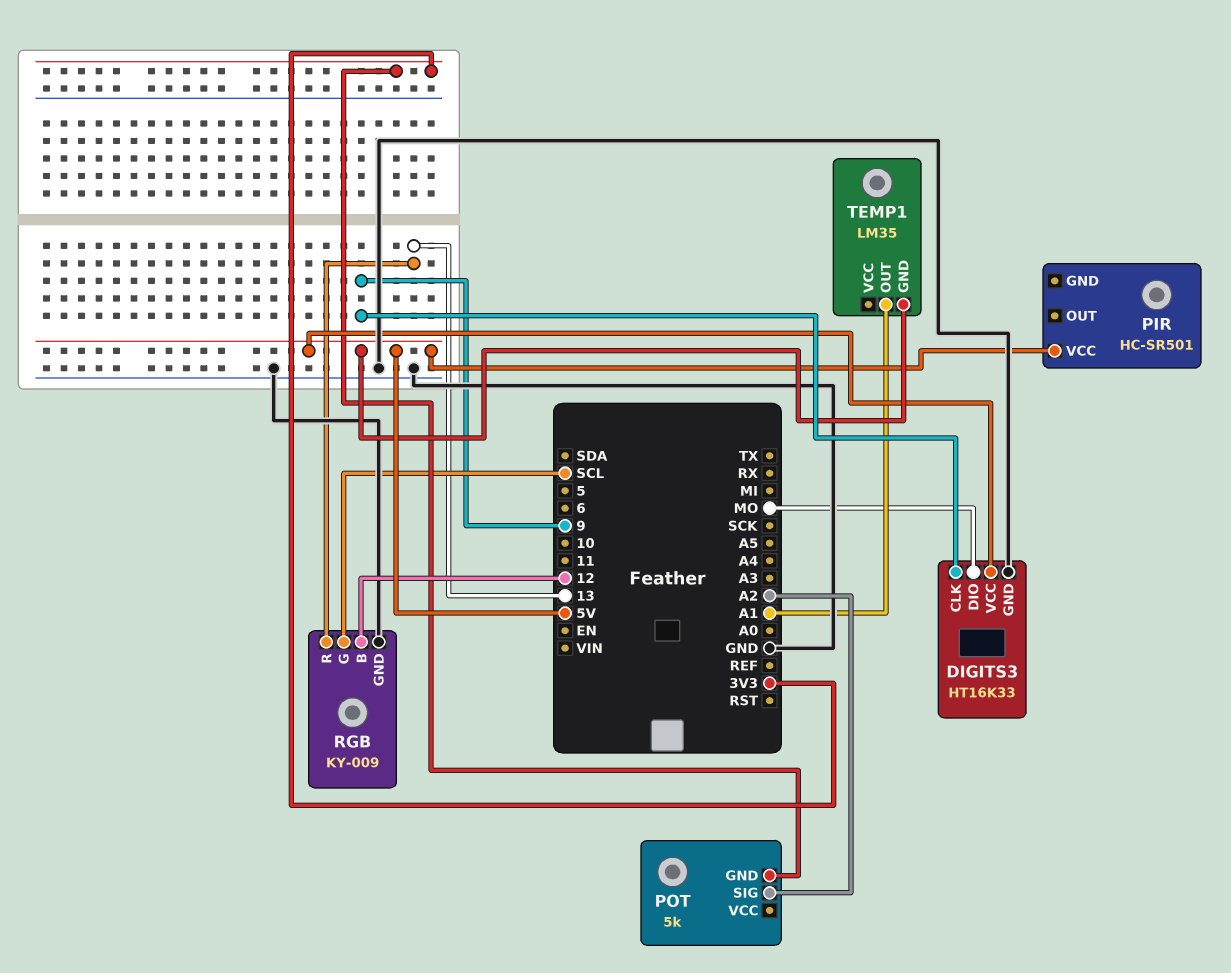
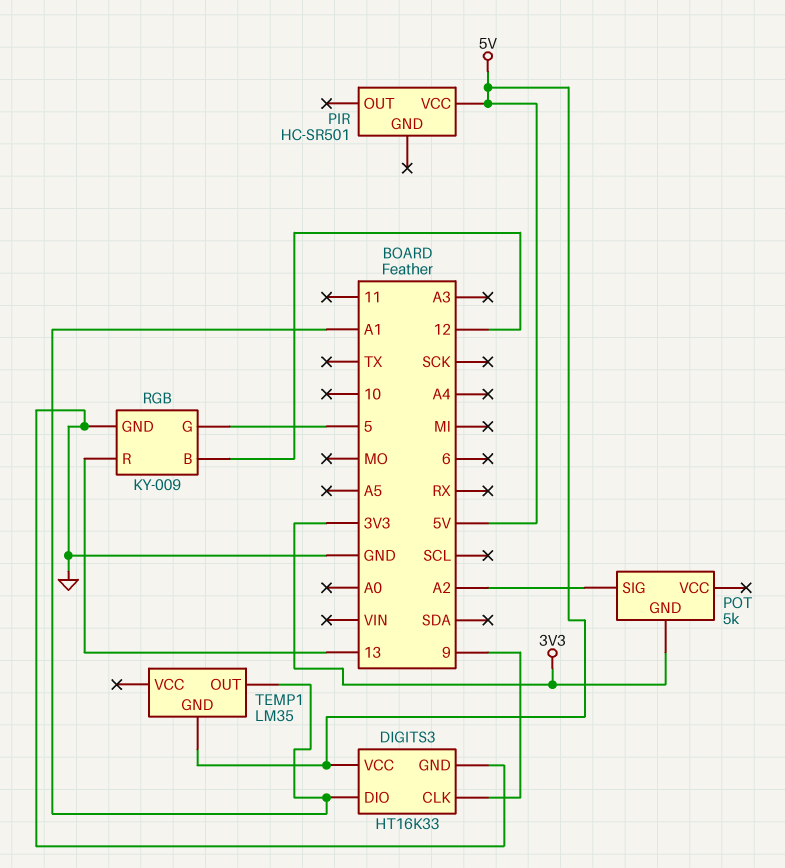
DIGITS3 pin DIO: MO -> A1
RGB pin G: SCL -> 5

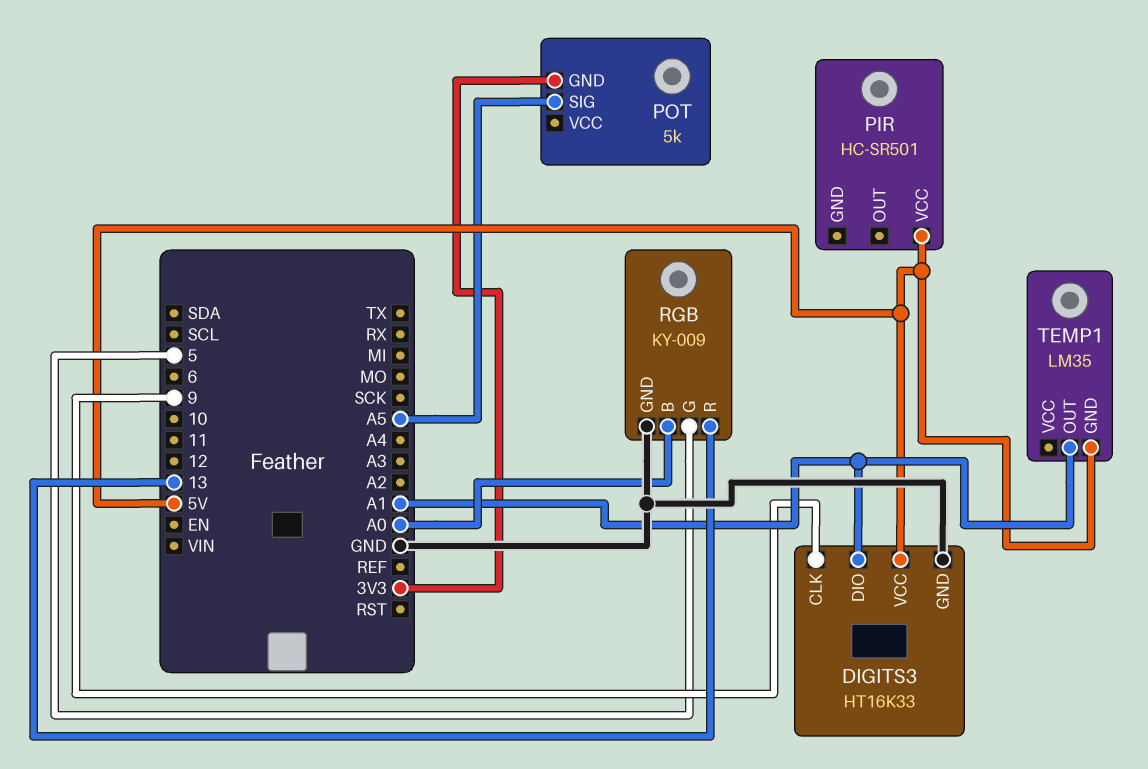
POT pin SIG: A2 -> A5
RGB pin B: 12 -> A0

